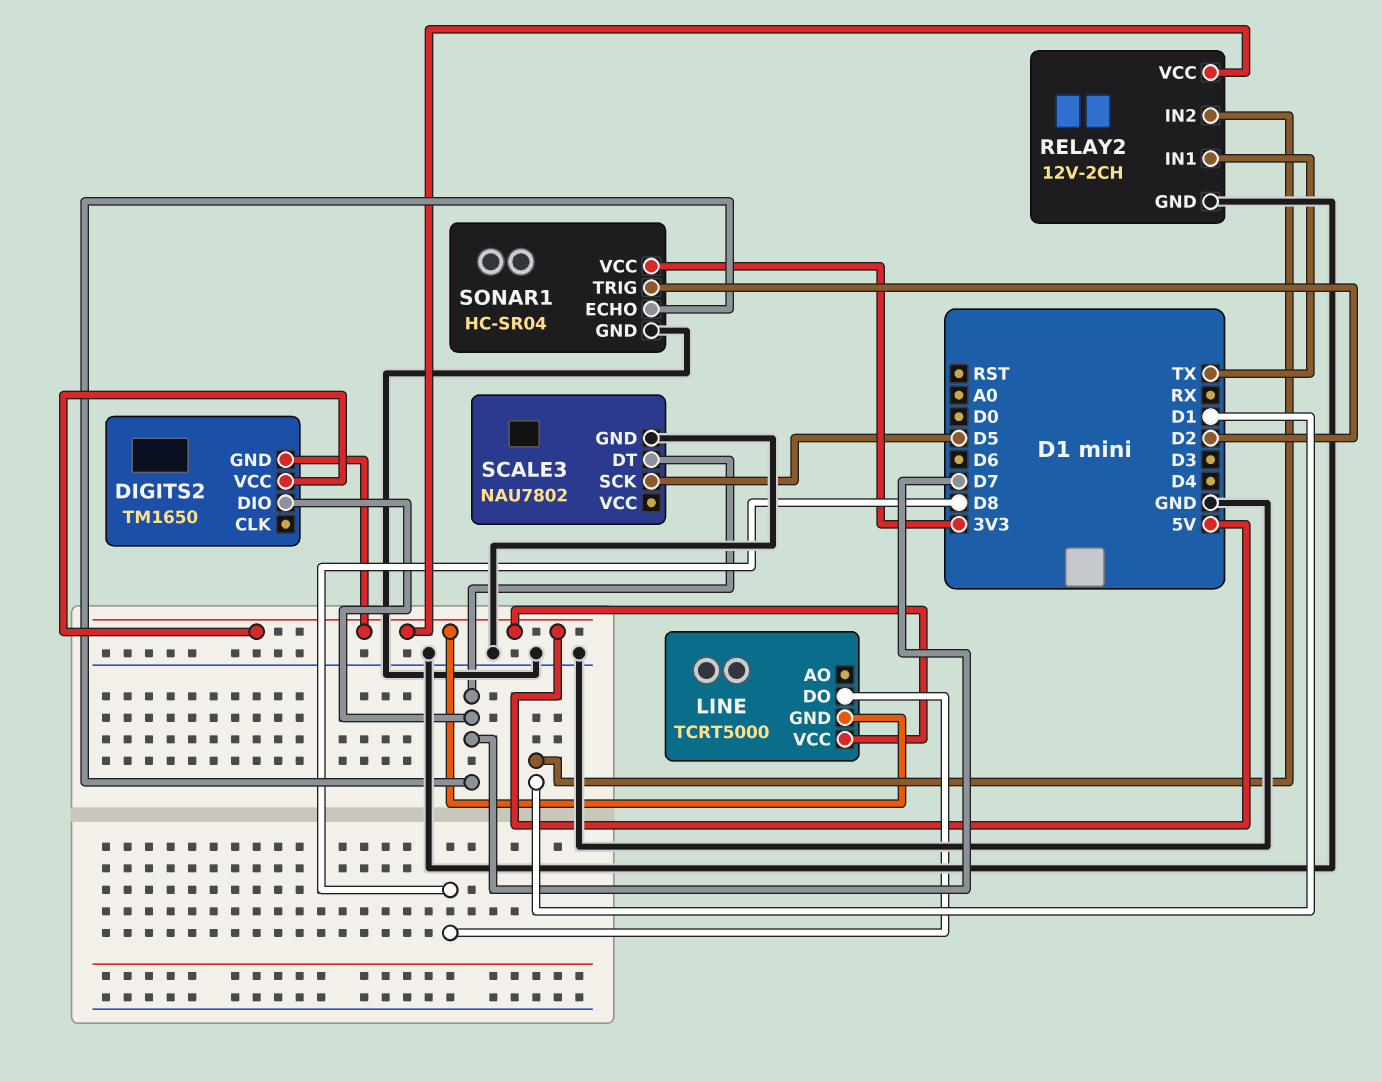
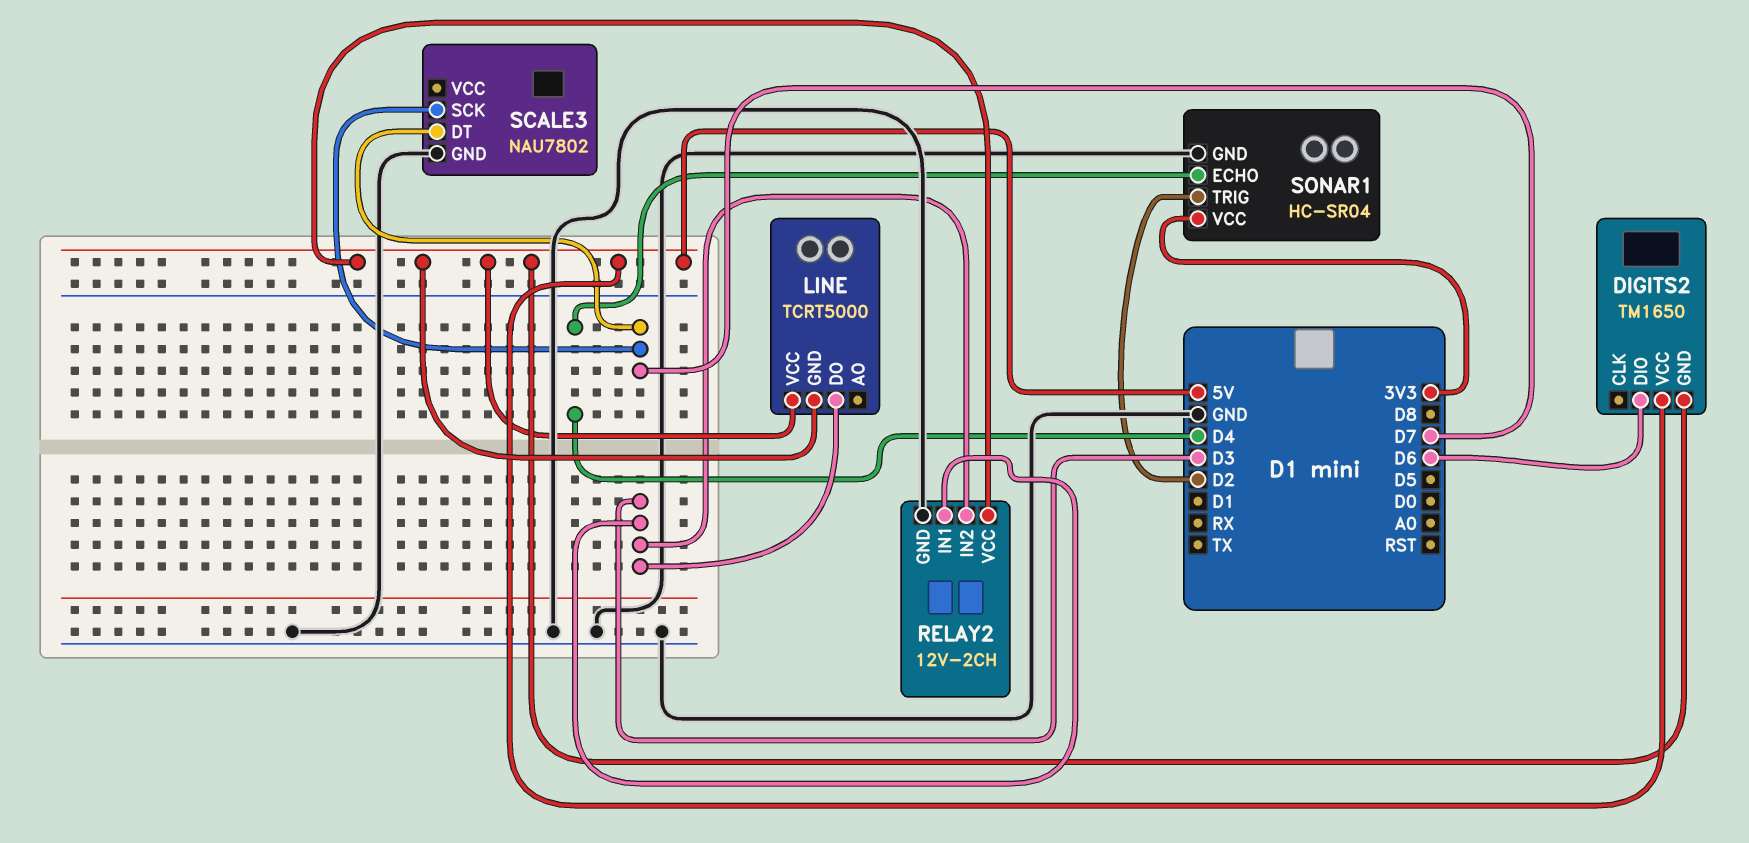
DIGITS2 pin DIO: D7 -> D6
LINE pin DO: D8 -> D3
RELAY2 pin IN1: TX -> D3
RELAY2 pin IN2: D1 -> D3
SCALE3 pin SCK: D5 -> D7
SONAR1 pin ECHO: D7 -> D4

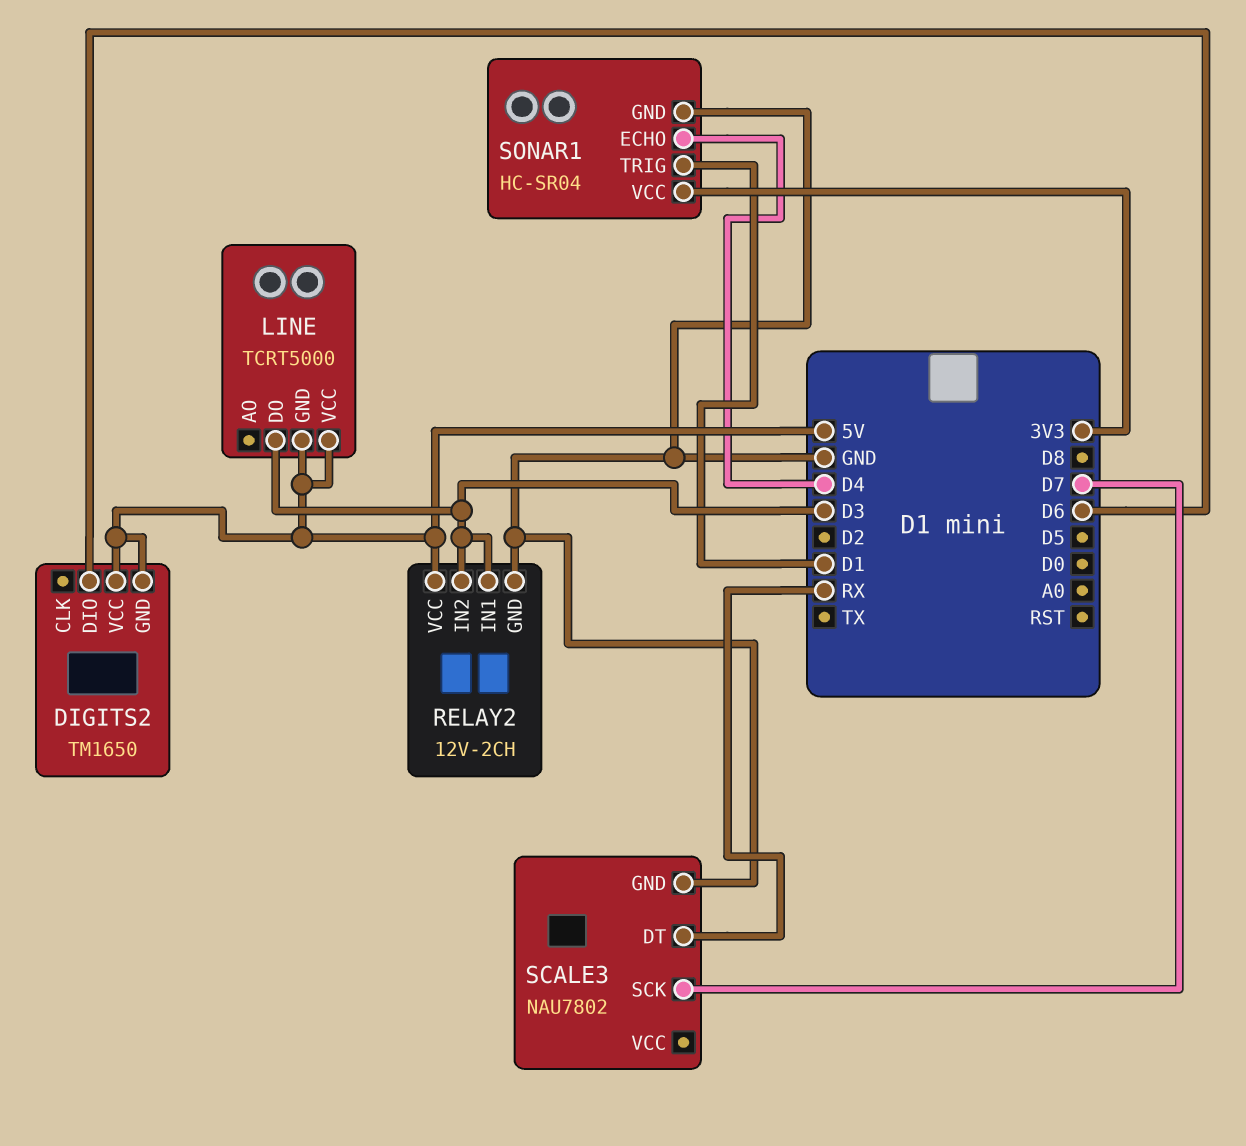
SCALE3 pin DT: D7 -> RX
SONAR1 pin TRIG: D2 -> D1

